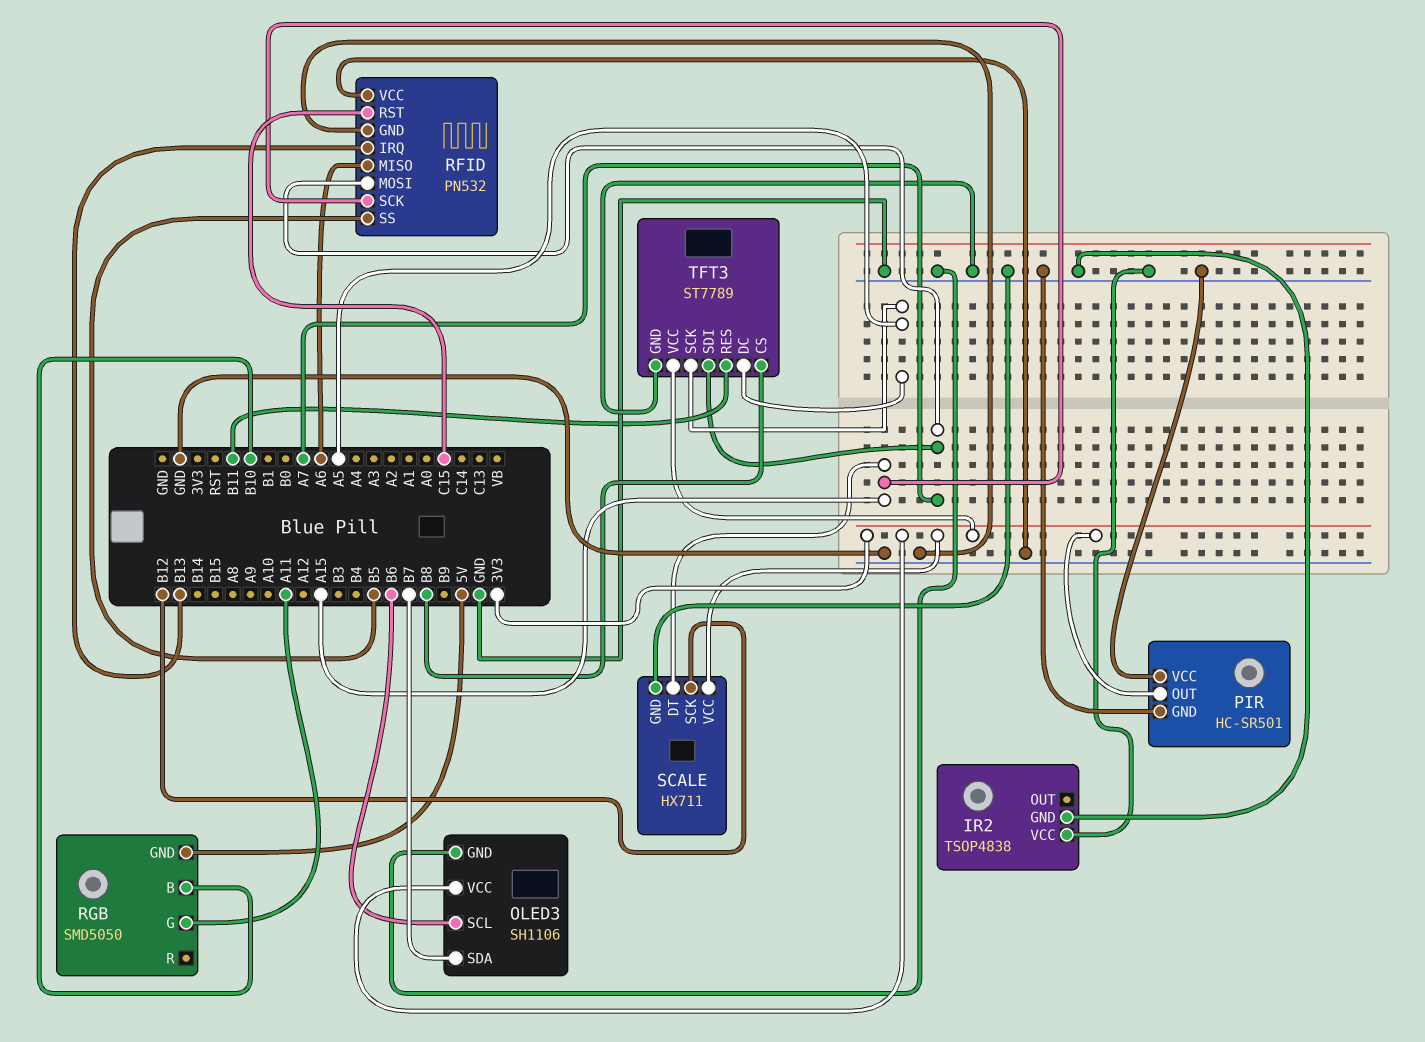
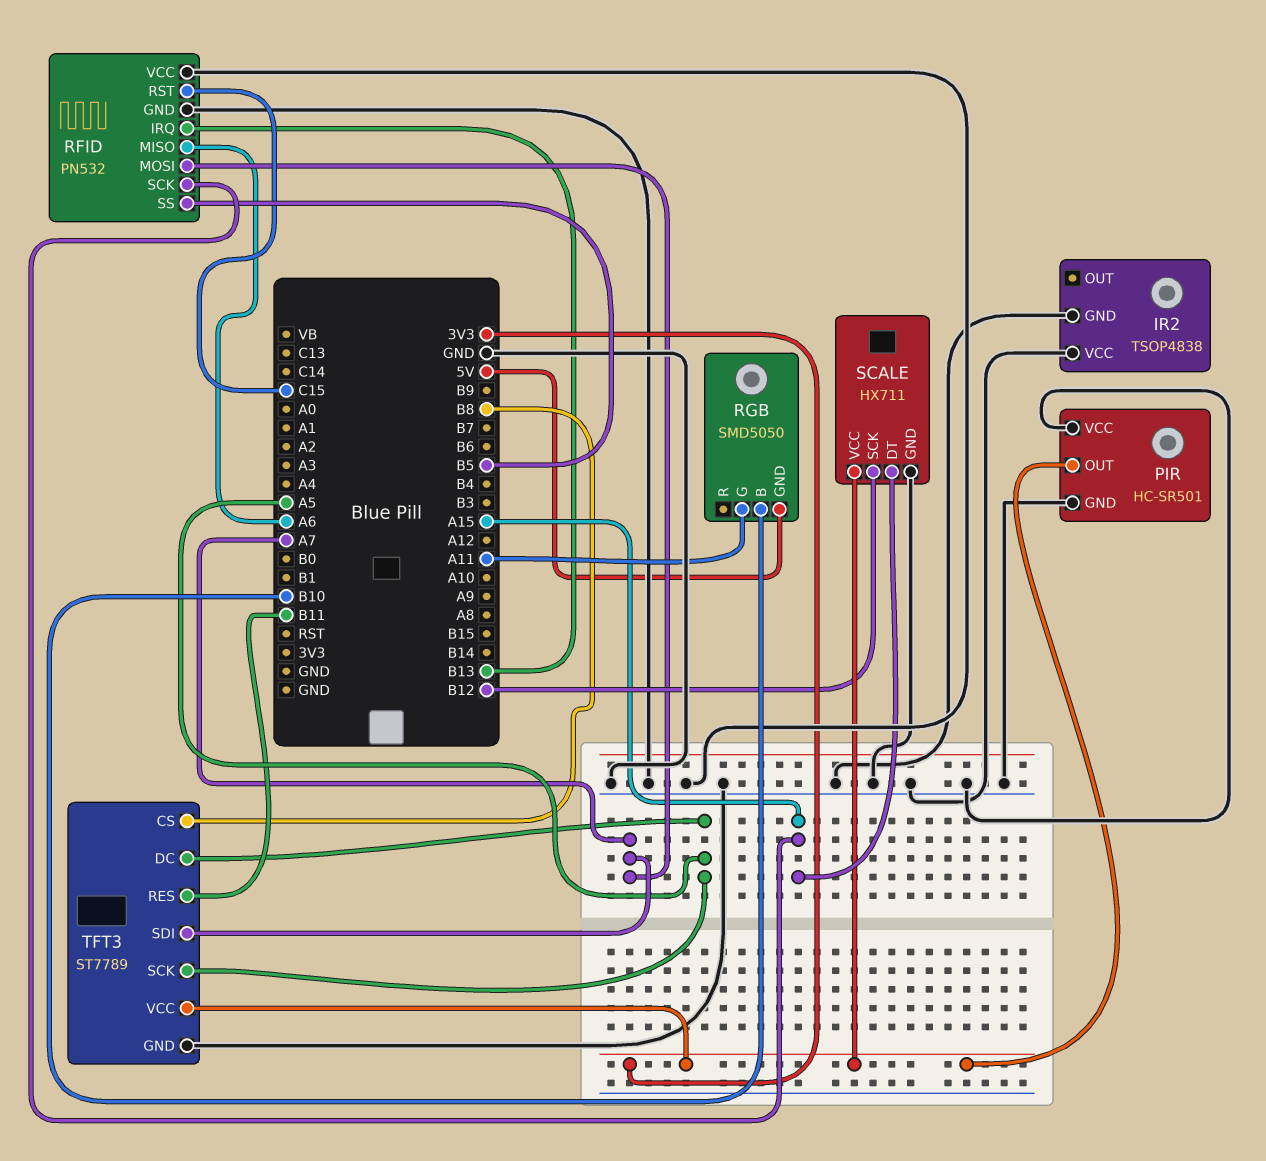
OLED3: SH1106 -> none
OLED3 pin GND: GND -> none
OLED3 pin SCL: B6 -> none
OLED3 pin SDA: B7 -> none
OLED3 pin VCC: 3V3 -> none

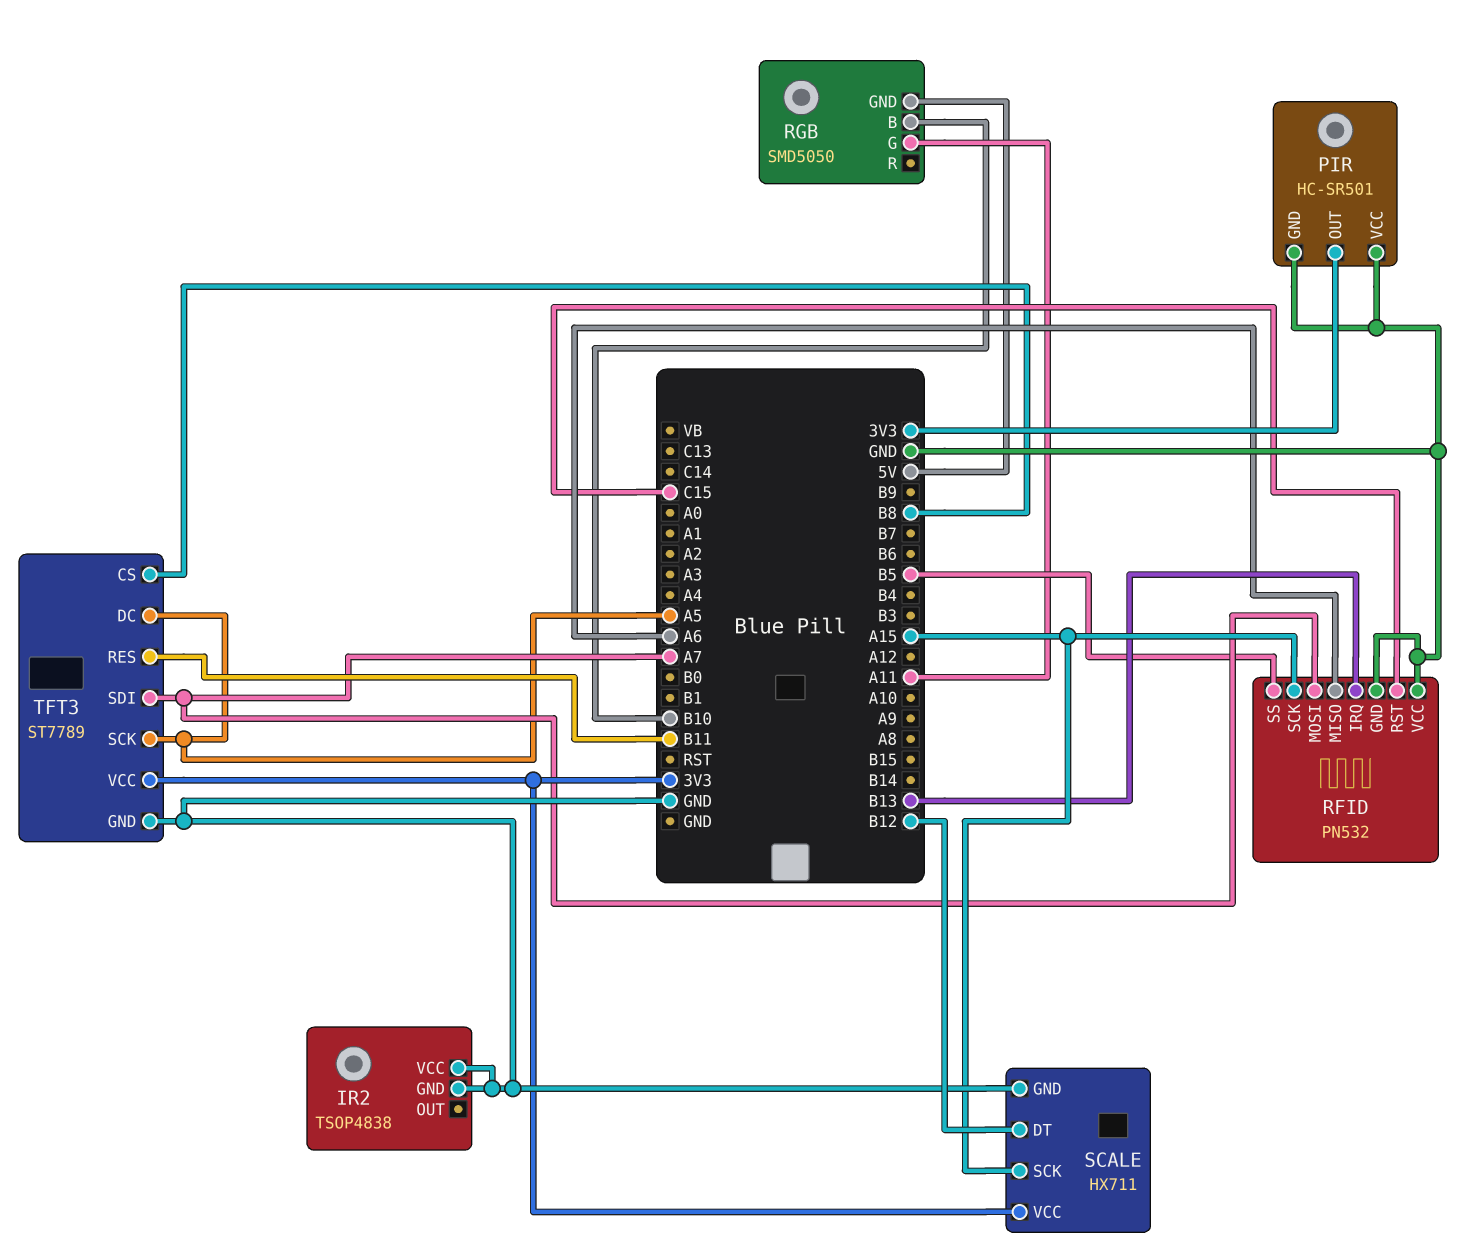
SCALE pin DT: A15 -> B12
SCALE pin SCK: B12 -> A15

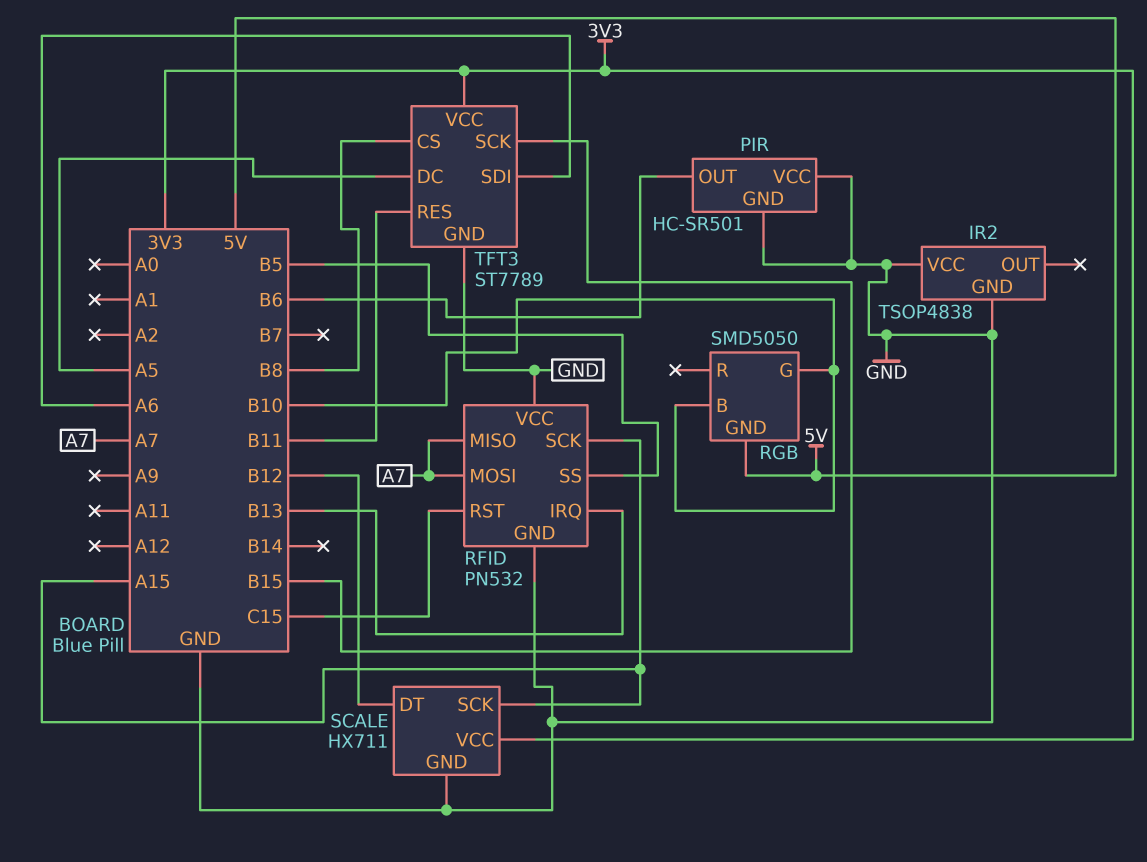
PIR pin OUT: 3V3 -> B6
RFID pin MISO: A6 -> A7
RGB pin G: A11 -> B10
TFT3 pin SCK: A5 -> B15
TFT3 pin SDI: A7 -> A6

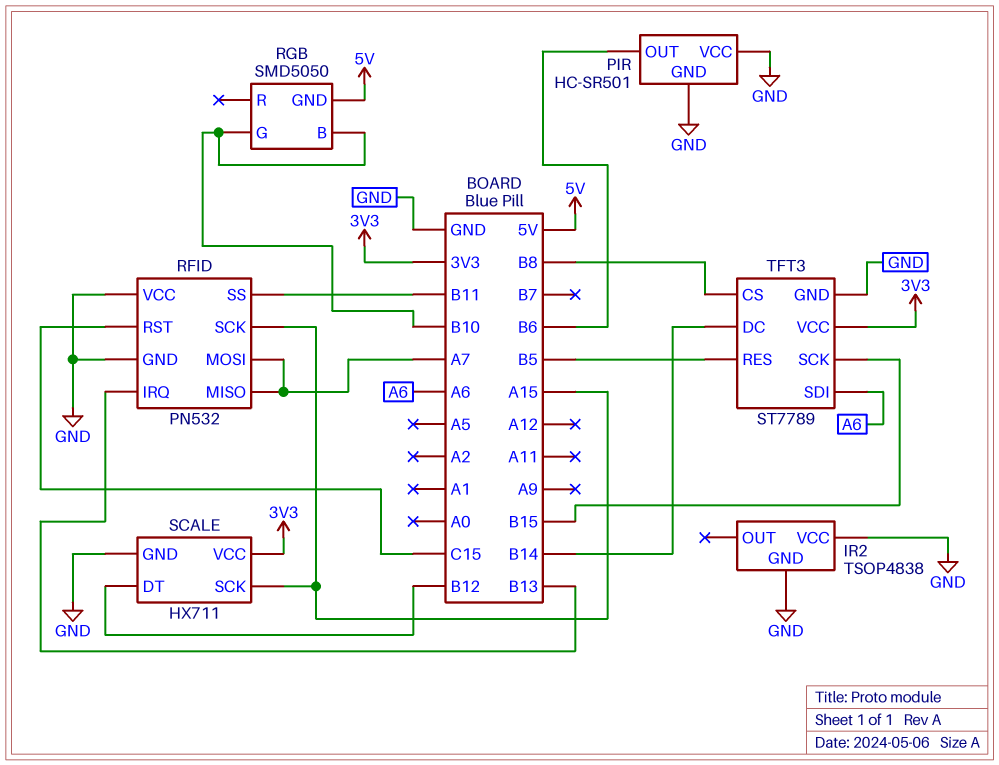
RFID pin SS: B5 -> B11
TFT3 pin DC: A5 -> B14
TFT3 pin RES: B11 -> B5

